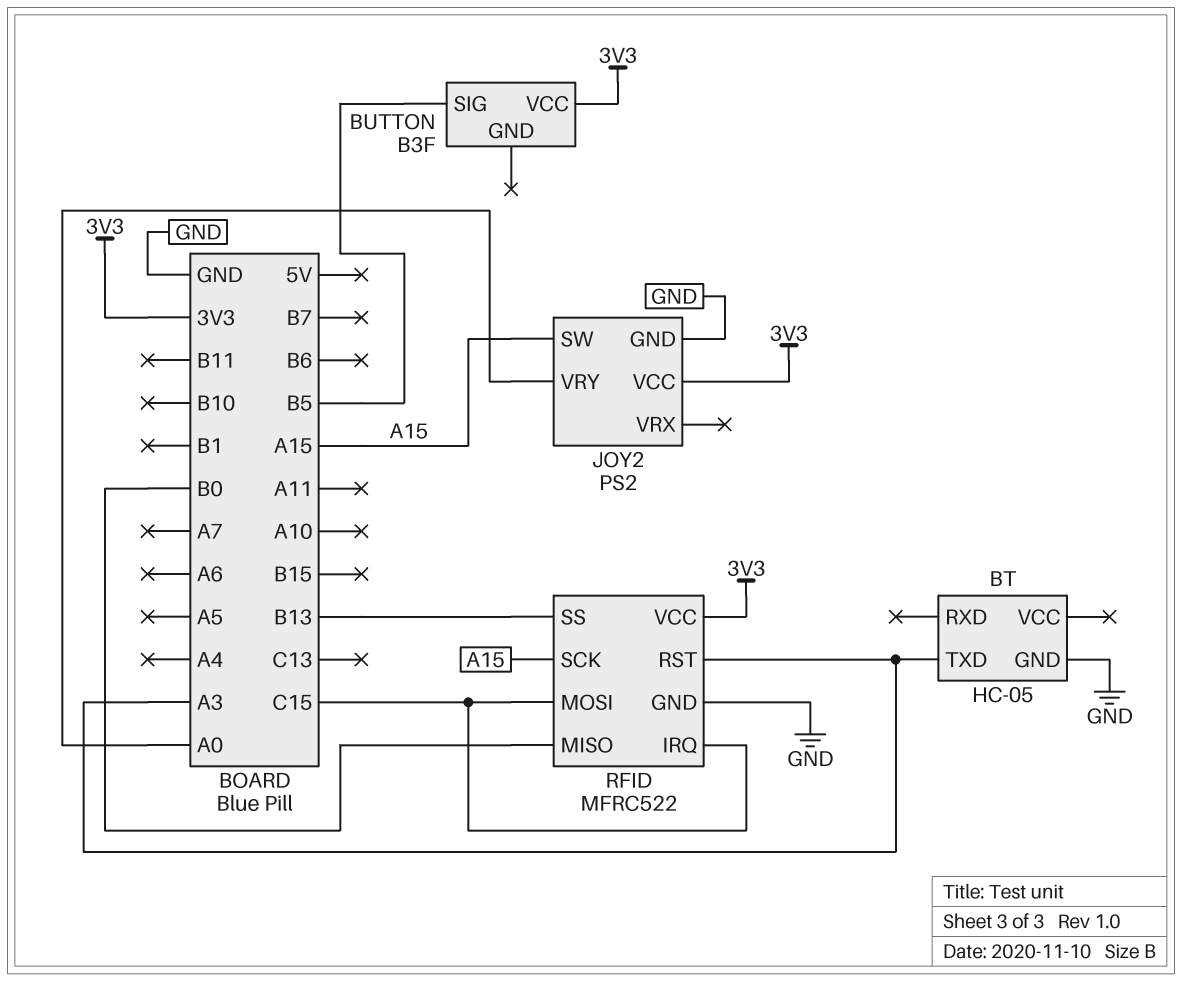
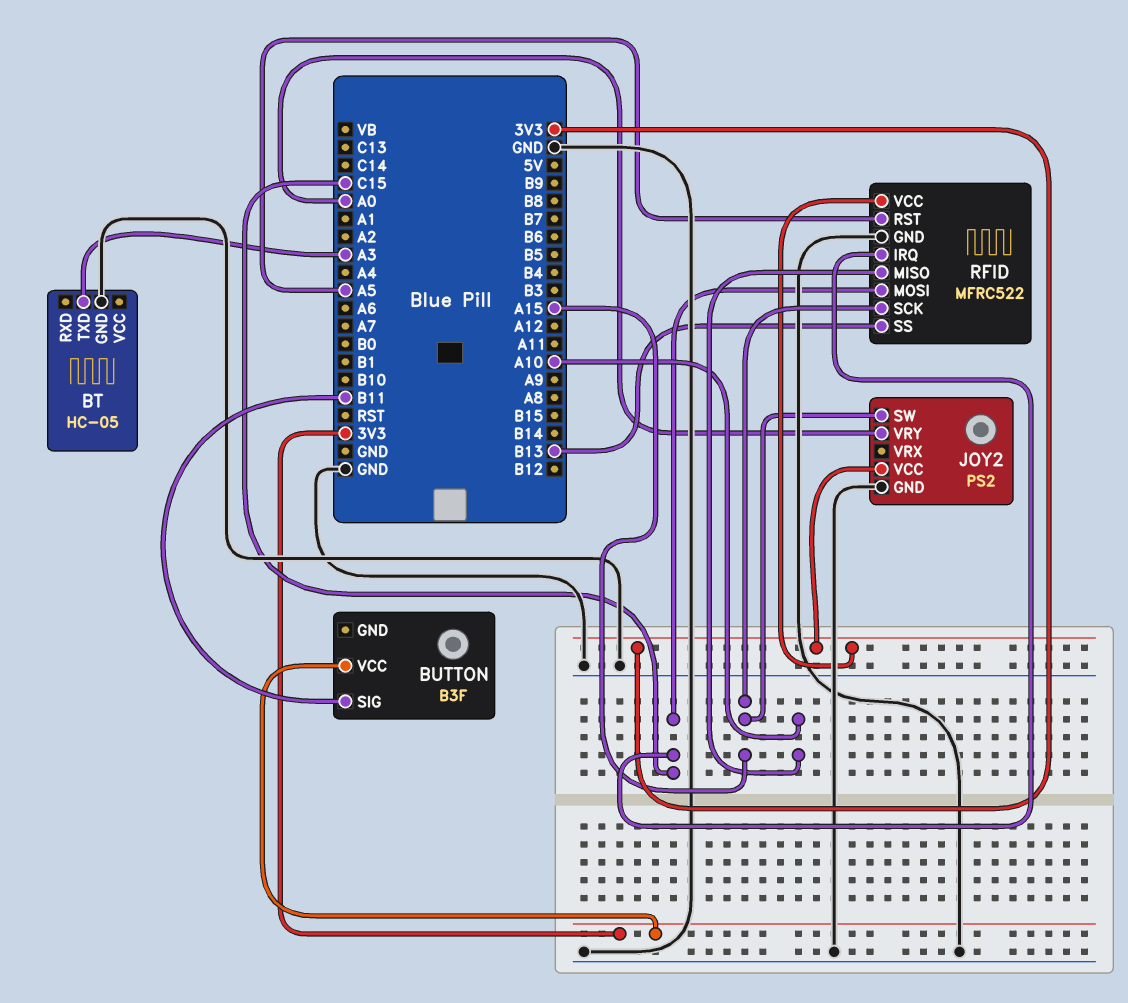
BUTTON pin SIG: B5 -> B11
RFID pin MISO: B0 -> A10
RFID pin RST: A3 -> A5

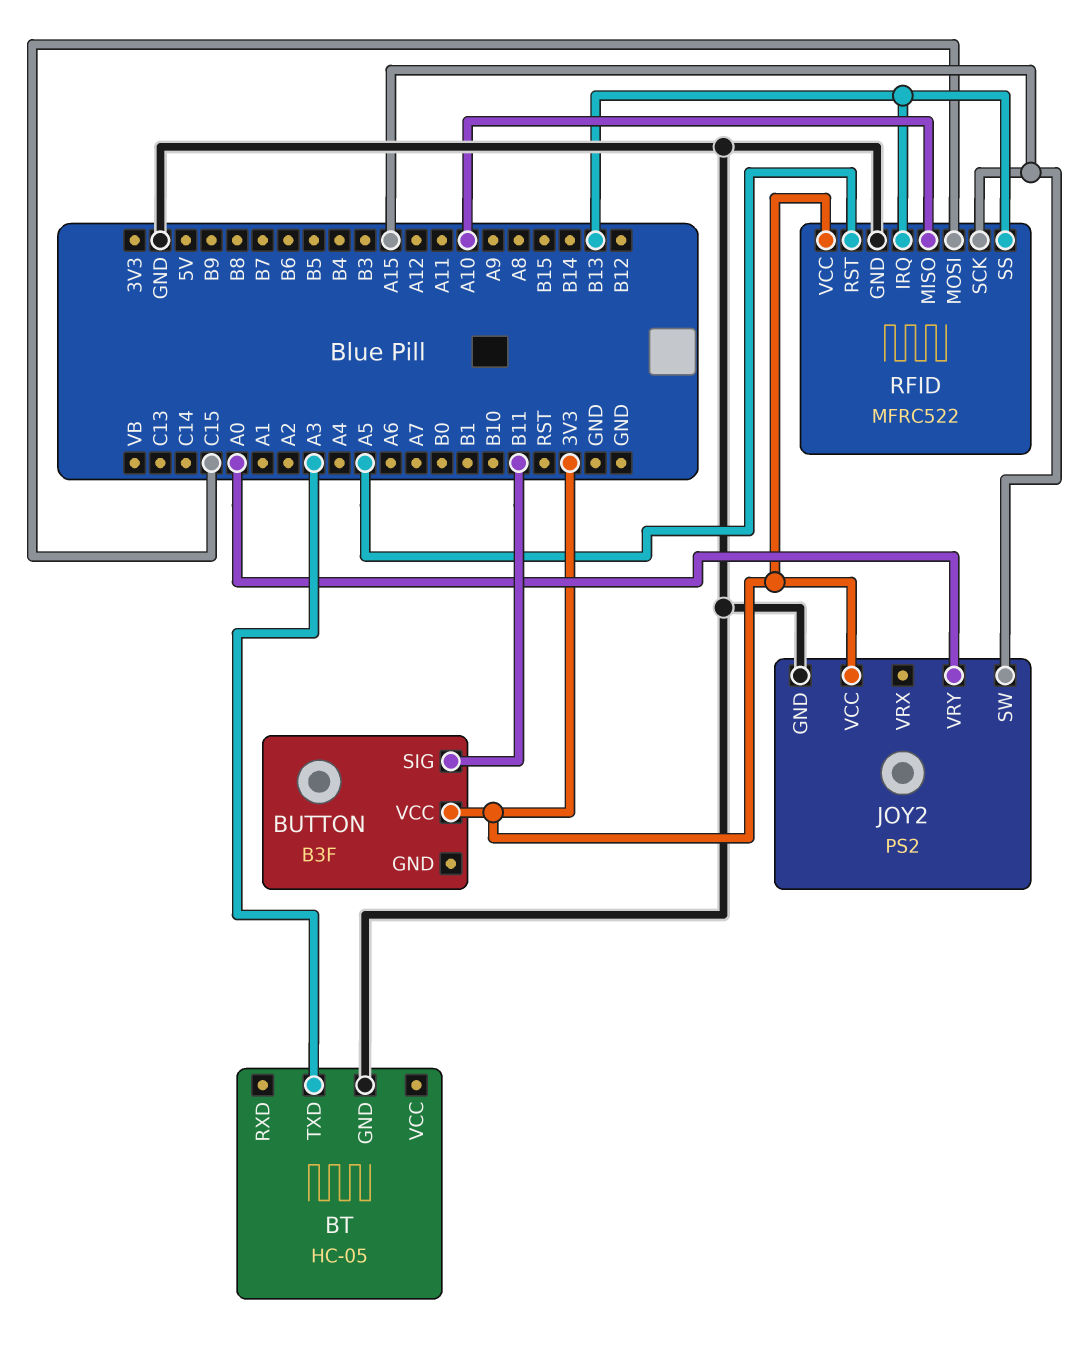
RFID pin IRQ: C15 -> B13

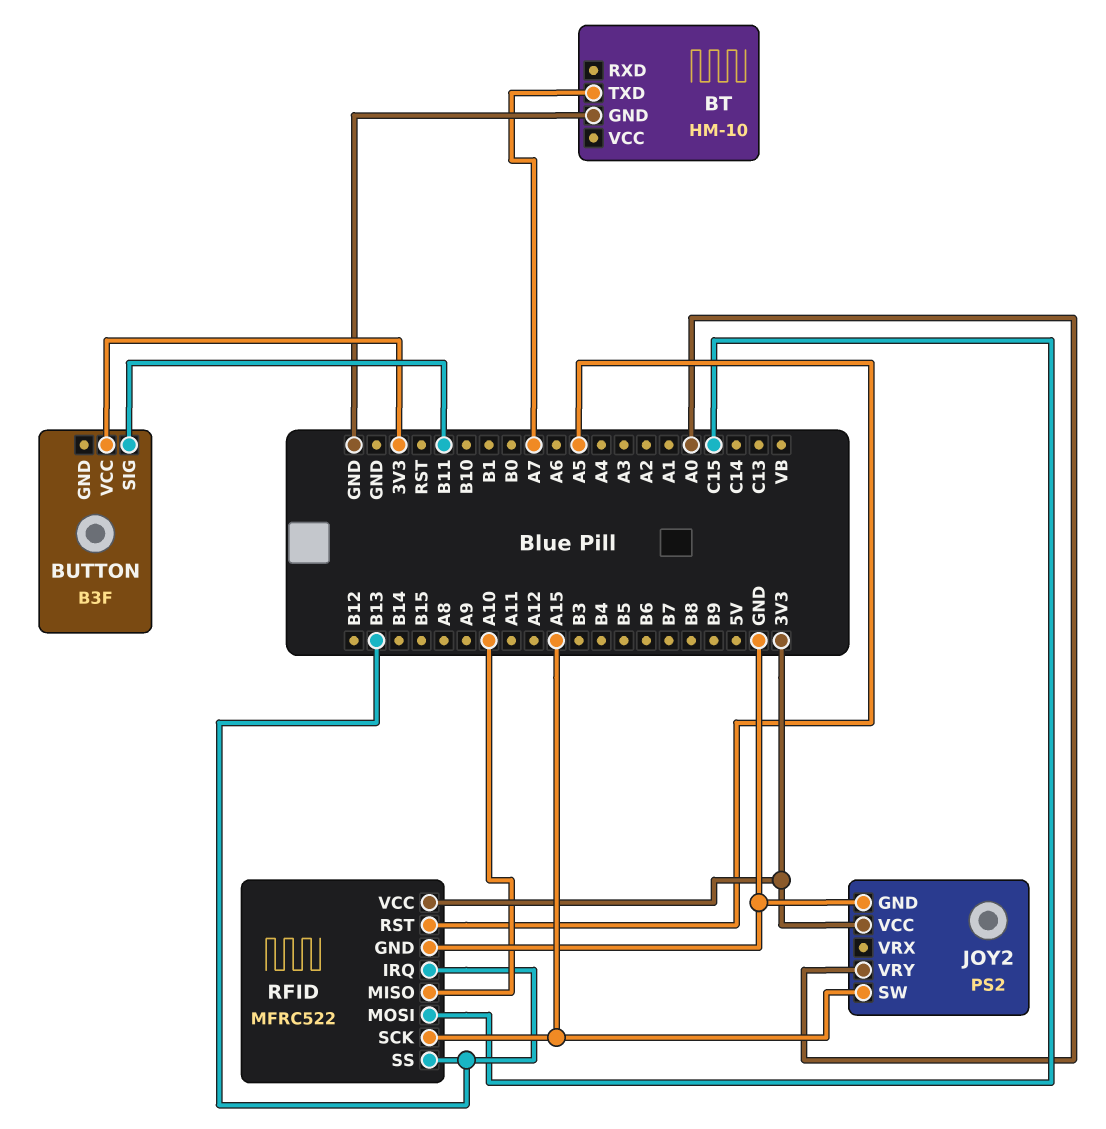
BT: HC-05 -> HM-10
BT pin TXD: A3 -> A7

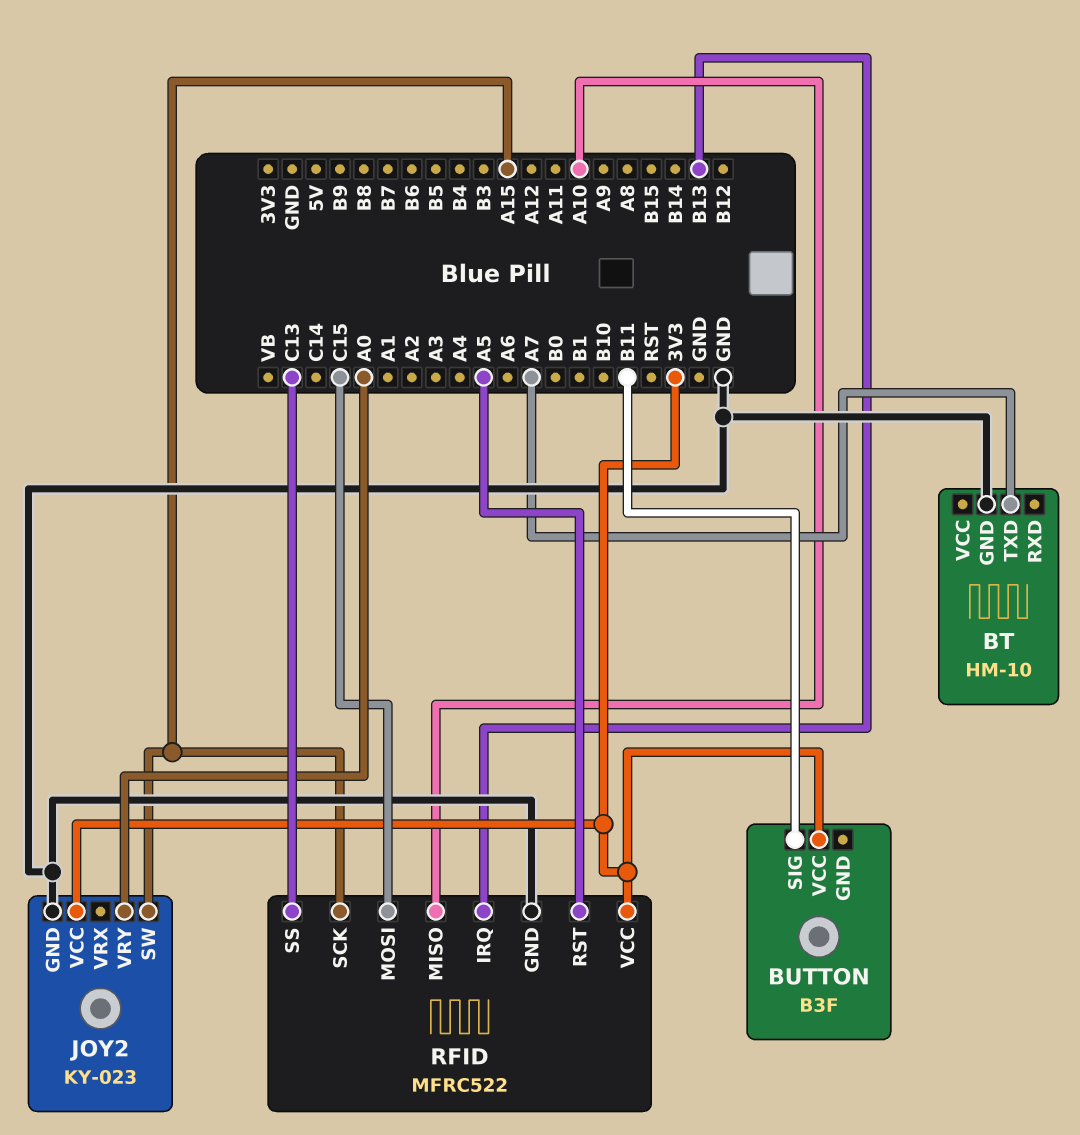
JOY2: PS2 -> KY-023
RFID pin SS: B13 -> C13

